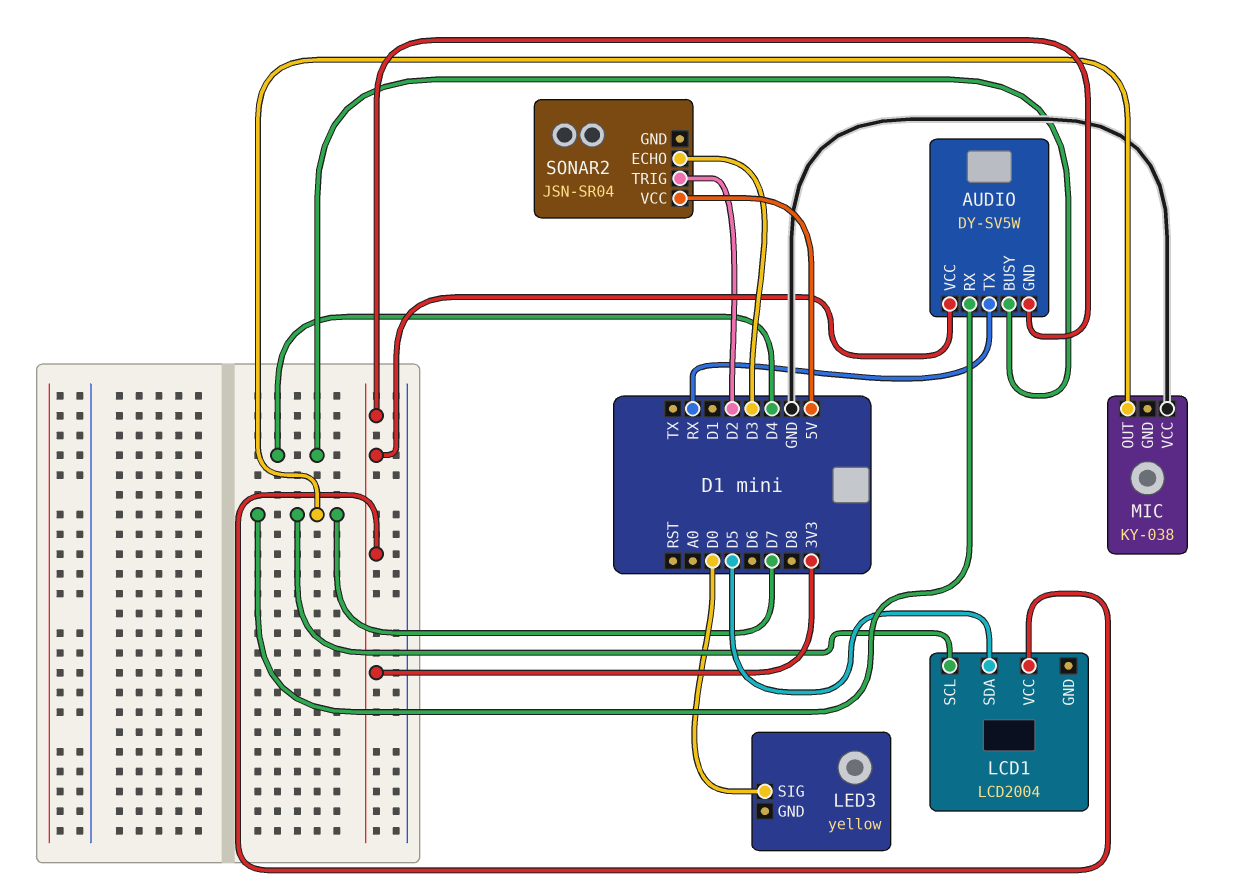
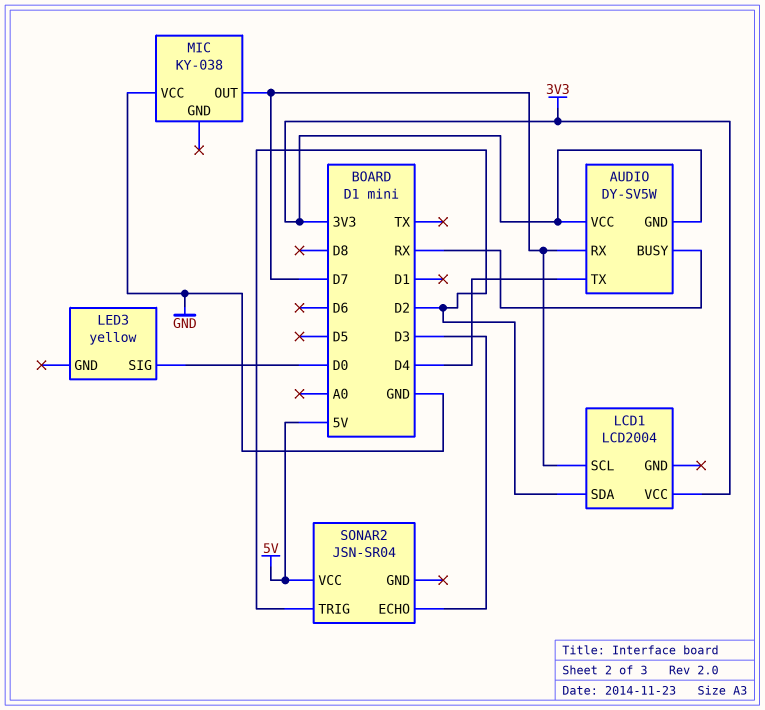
AUDIO pin BUSY: D4 -> RX
AUDIO pin TX: RX -> D4
LCD1 pin SDA: D5 -> D2

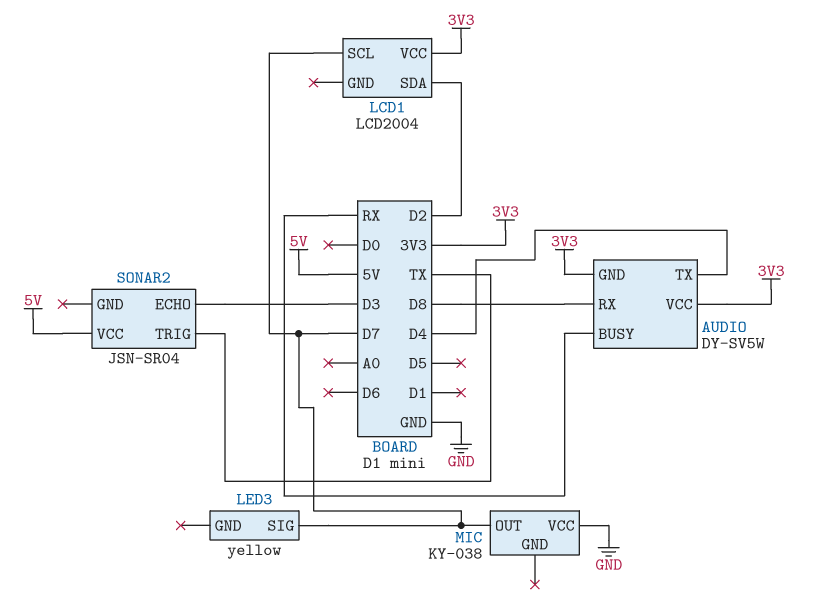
AUDIO pin RX: D7 -> D8
LED3 pin SIG: D0 -> D7
SONAR2 pin TRIG: D2 -> TX

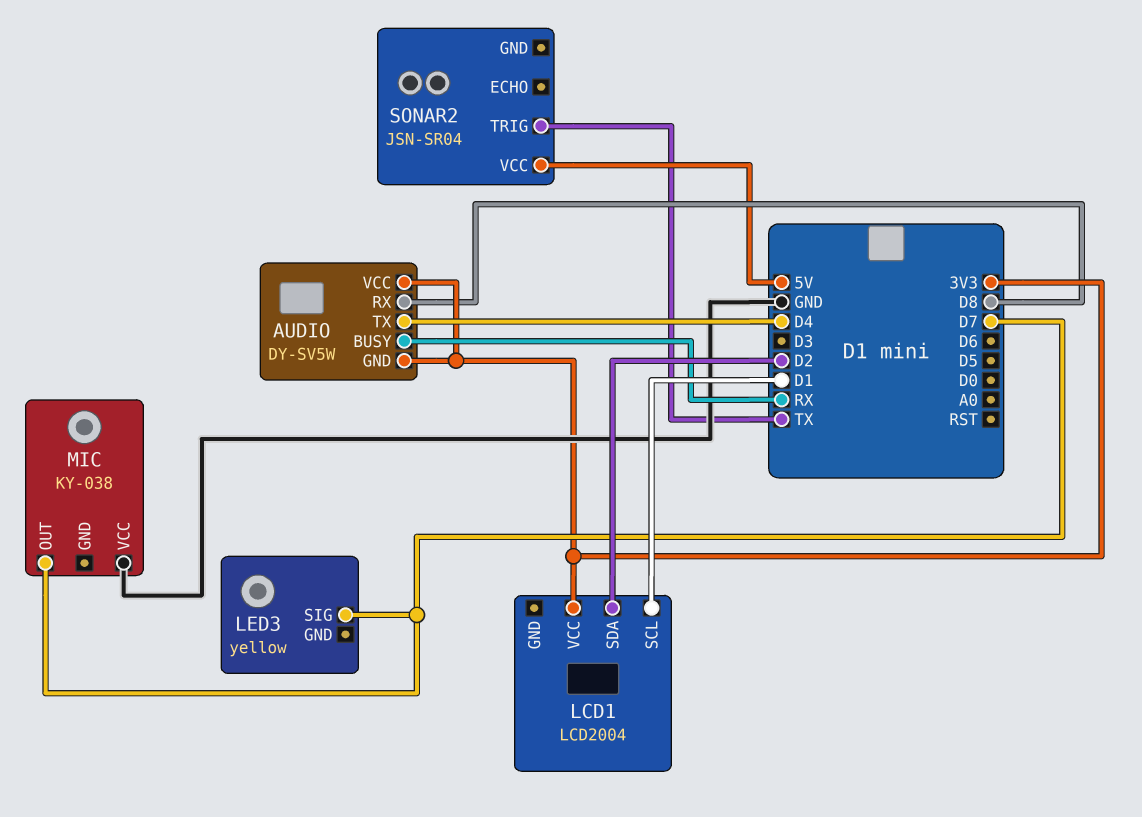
LCD1 pin SCL: D7 -> D1
SONAR2 pin ECHO: D3 -> none

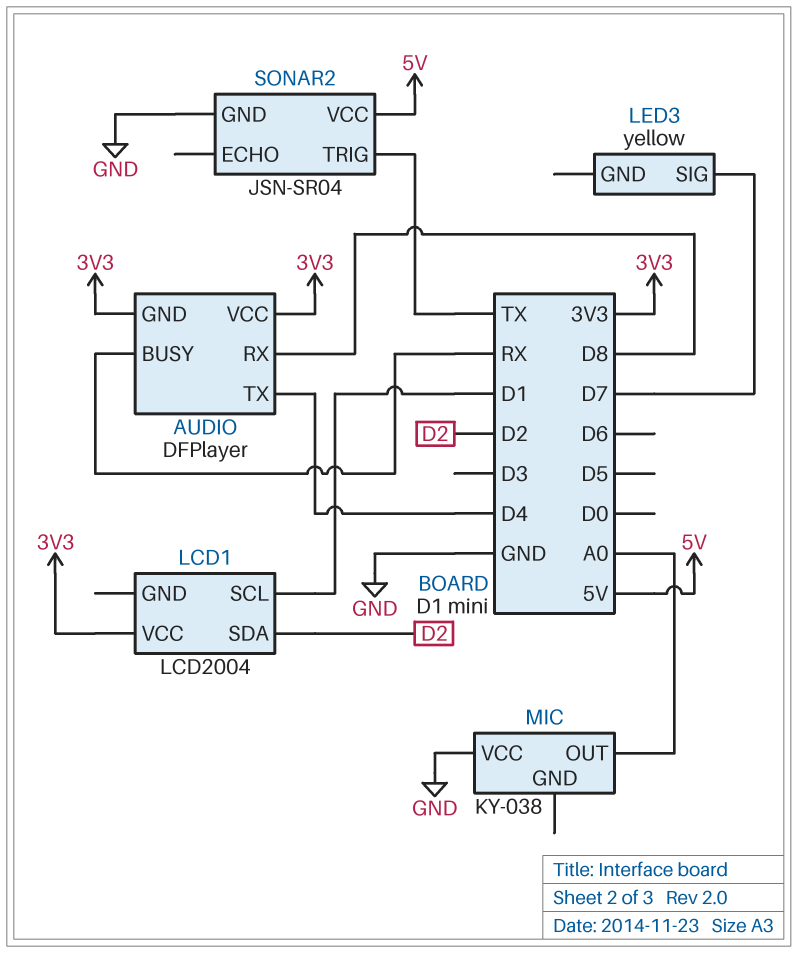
AUDIO: DY-SV5W -> DFPlayer
MIC pin OUT: D7 -> A0
SONAR2 pin GND: none -> GND

